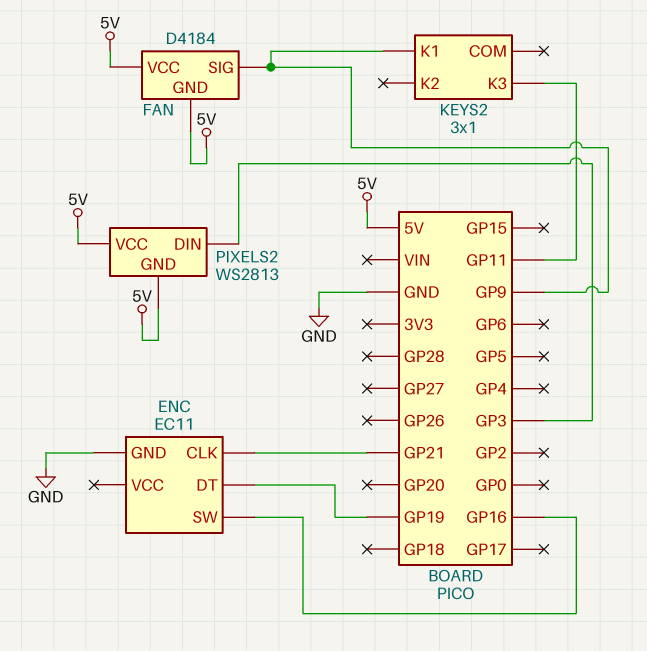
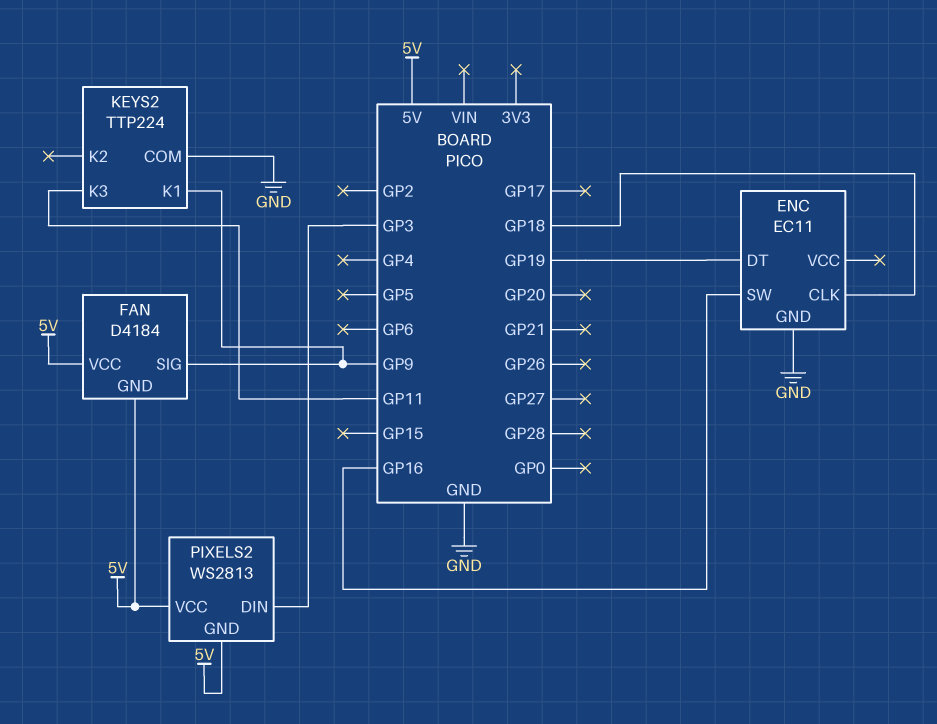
ENC pin CLK: GP21 -> GP18
KEYS2: 3x1 -> TTP224
KEYS2 pin COM: none -> GND

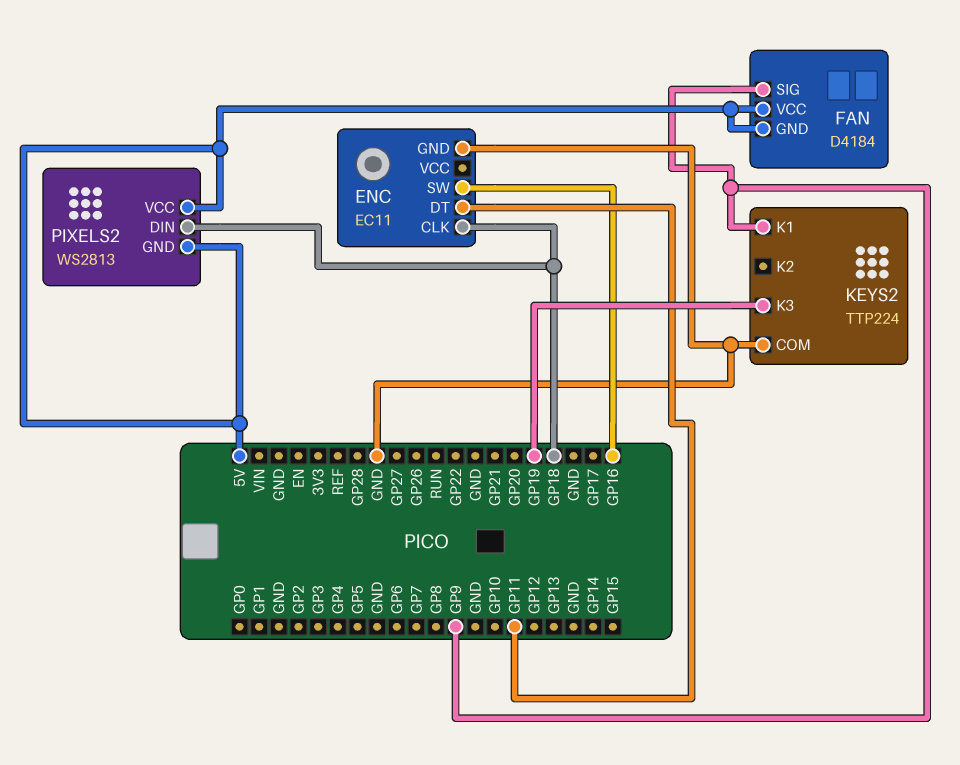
ENC pin DT: GP19 -> GP11
KEYS2 pin K3: GP11 -> GP19
PIXELS2 pin DIN: GP3 -> GP18

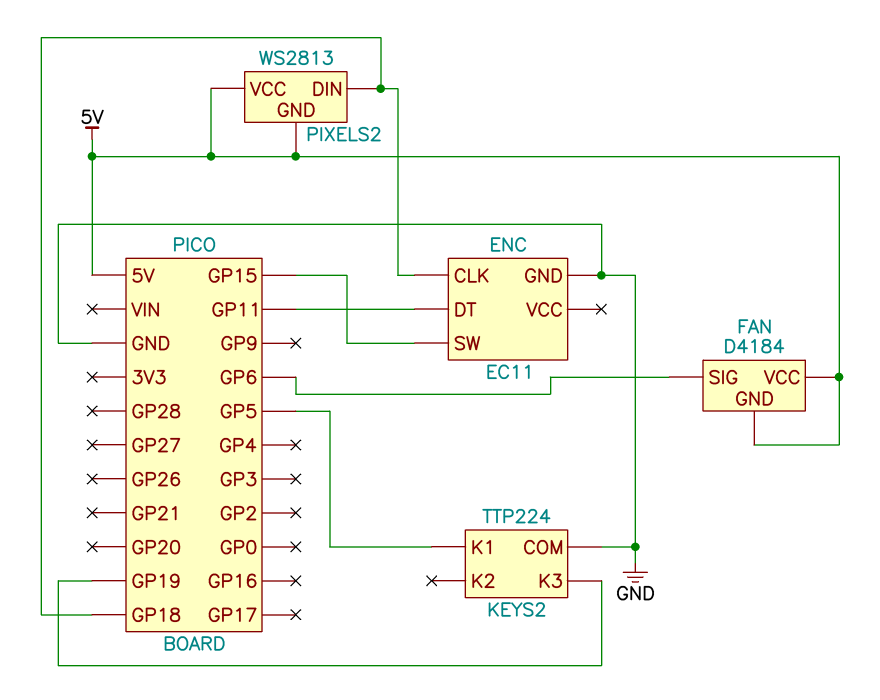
ENC pin SW: GP16 -> GP15
FAN pin SIG: GP9 -> GP6
KEYS2 pin K1: GP9 -> GP5

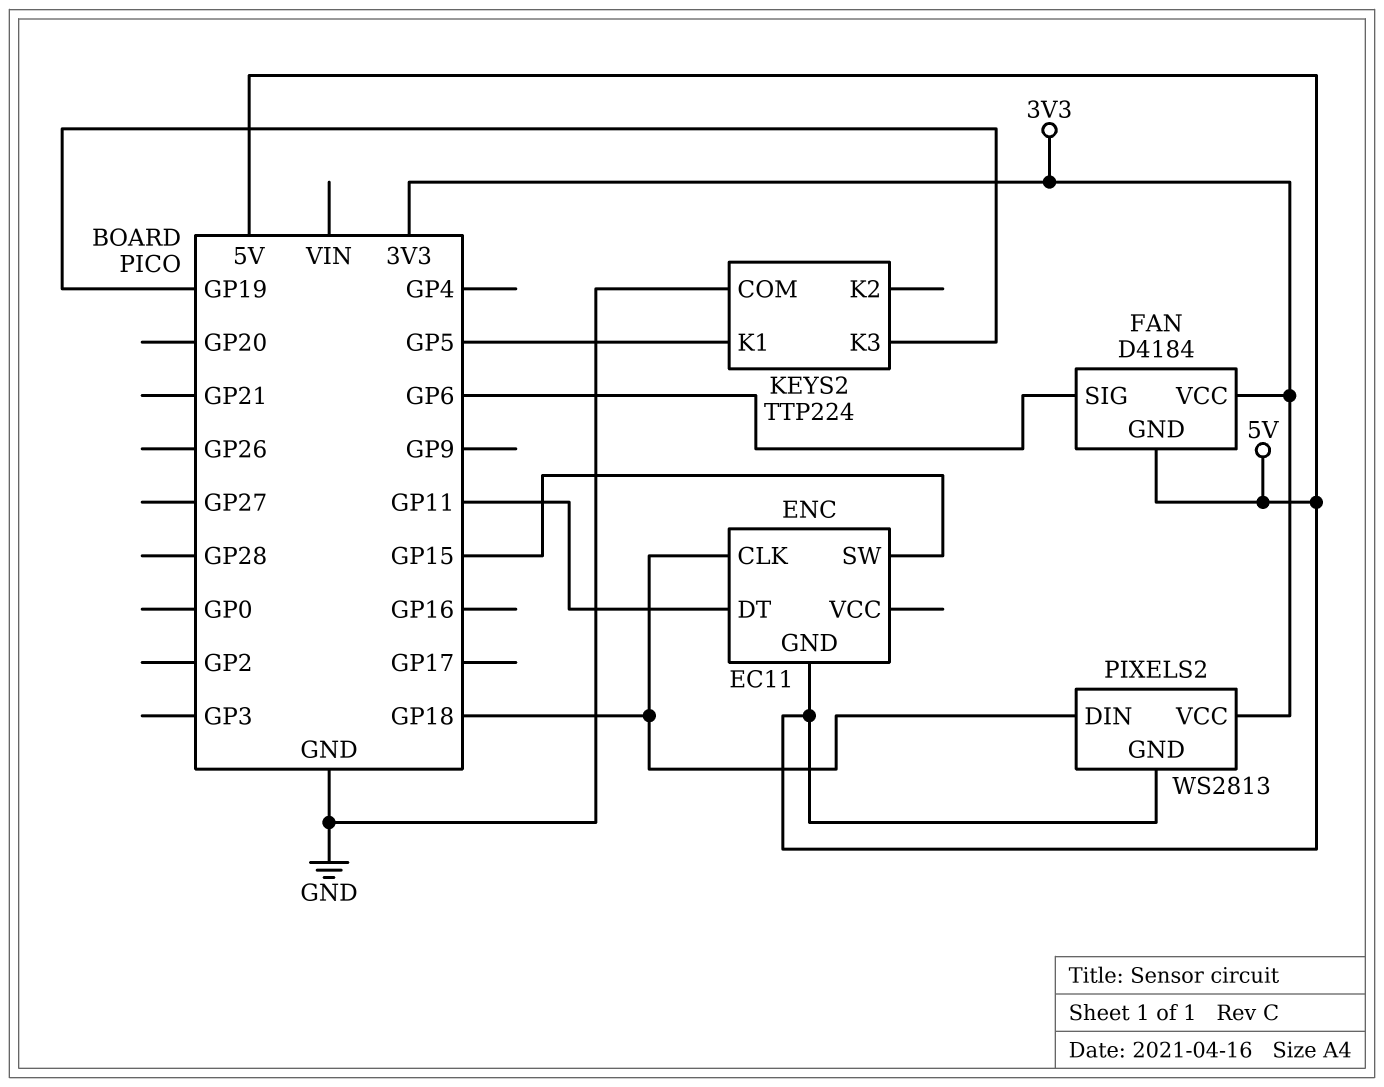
ENC pin GND: GND -> 5V
FAN pin VCC: 5V -> 3V3
PIXELS2 pin VCC: 5V -> 3V3

